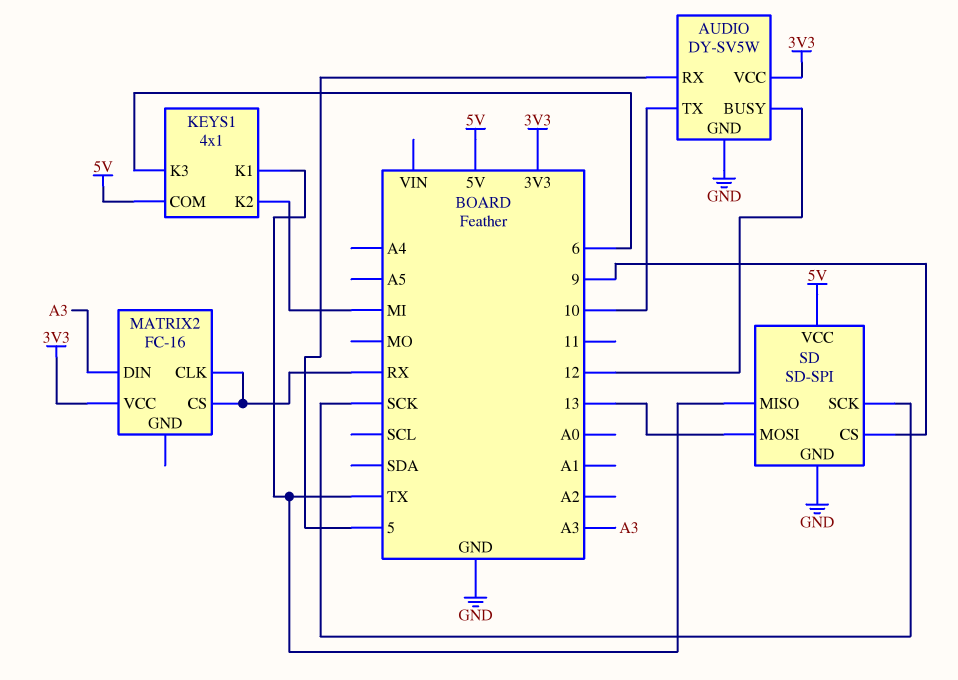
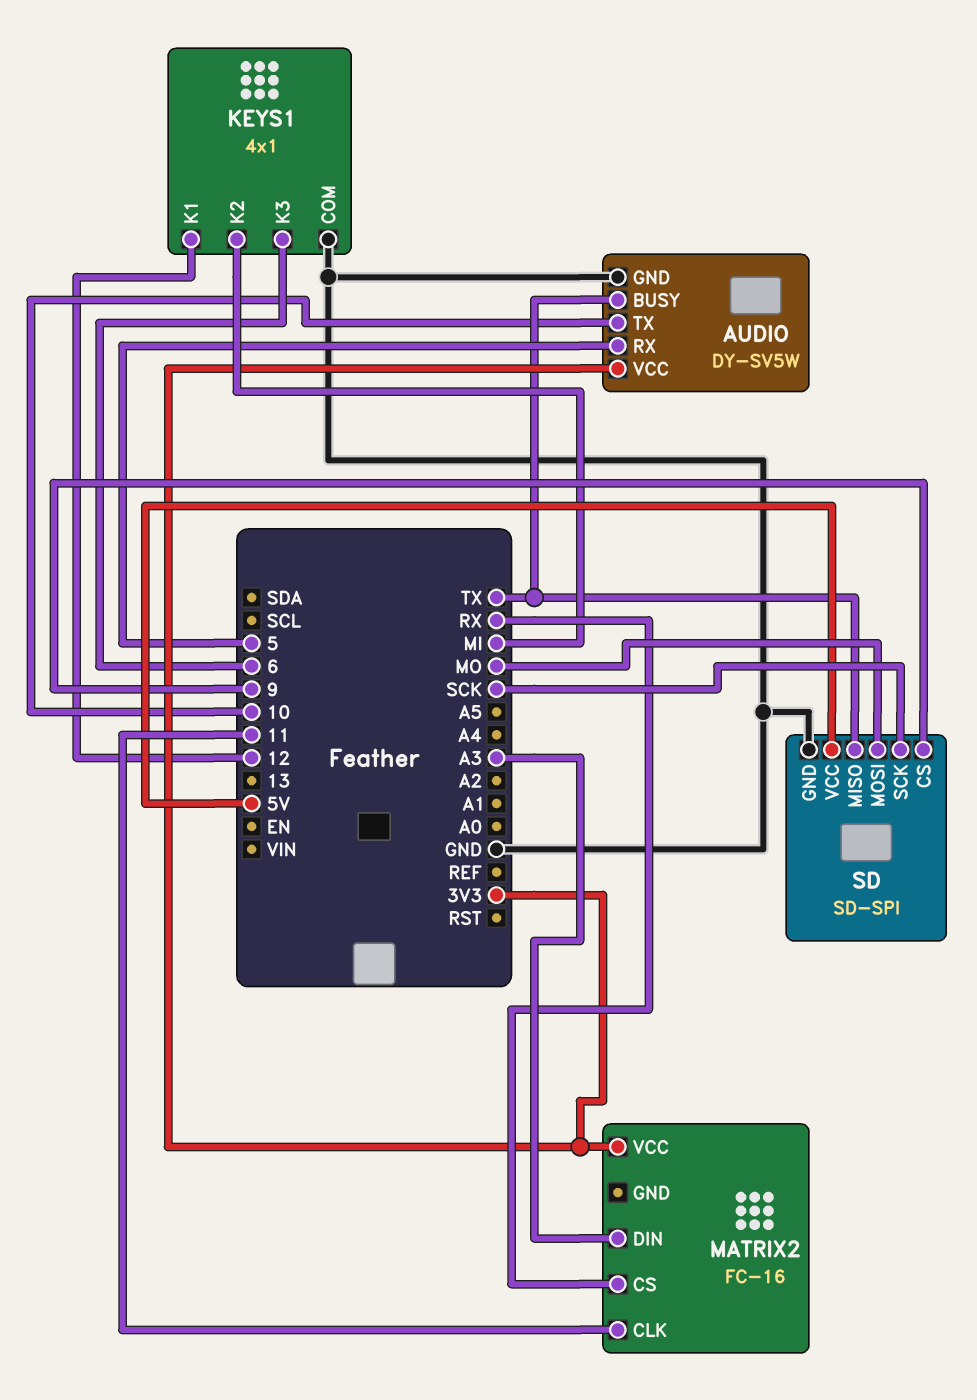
AUDIO pin BUSY: 12 -> TX
KEYS1 pin COM: 5V -> GND
KEYS1 pin K1: TX -> 12
MATRIX2 pin CLK: RX -> 11
SD pin MOSI: 13 -> MO

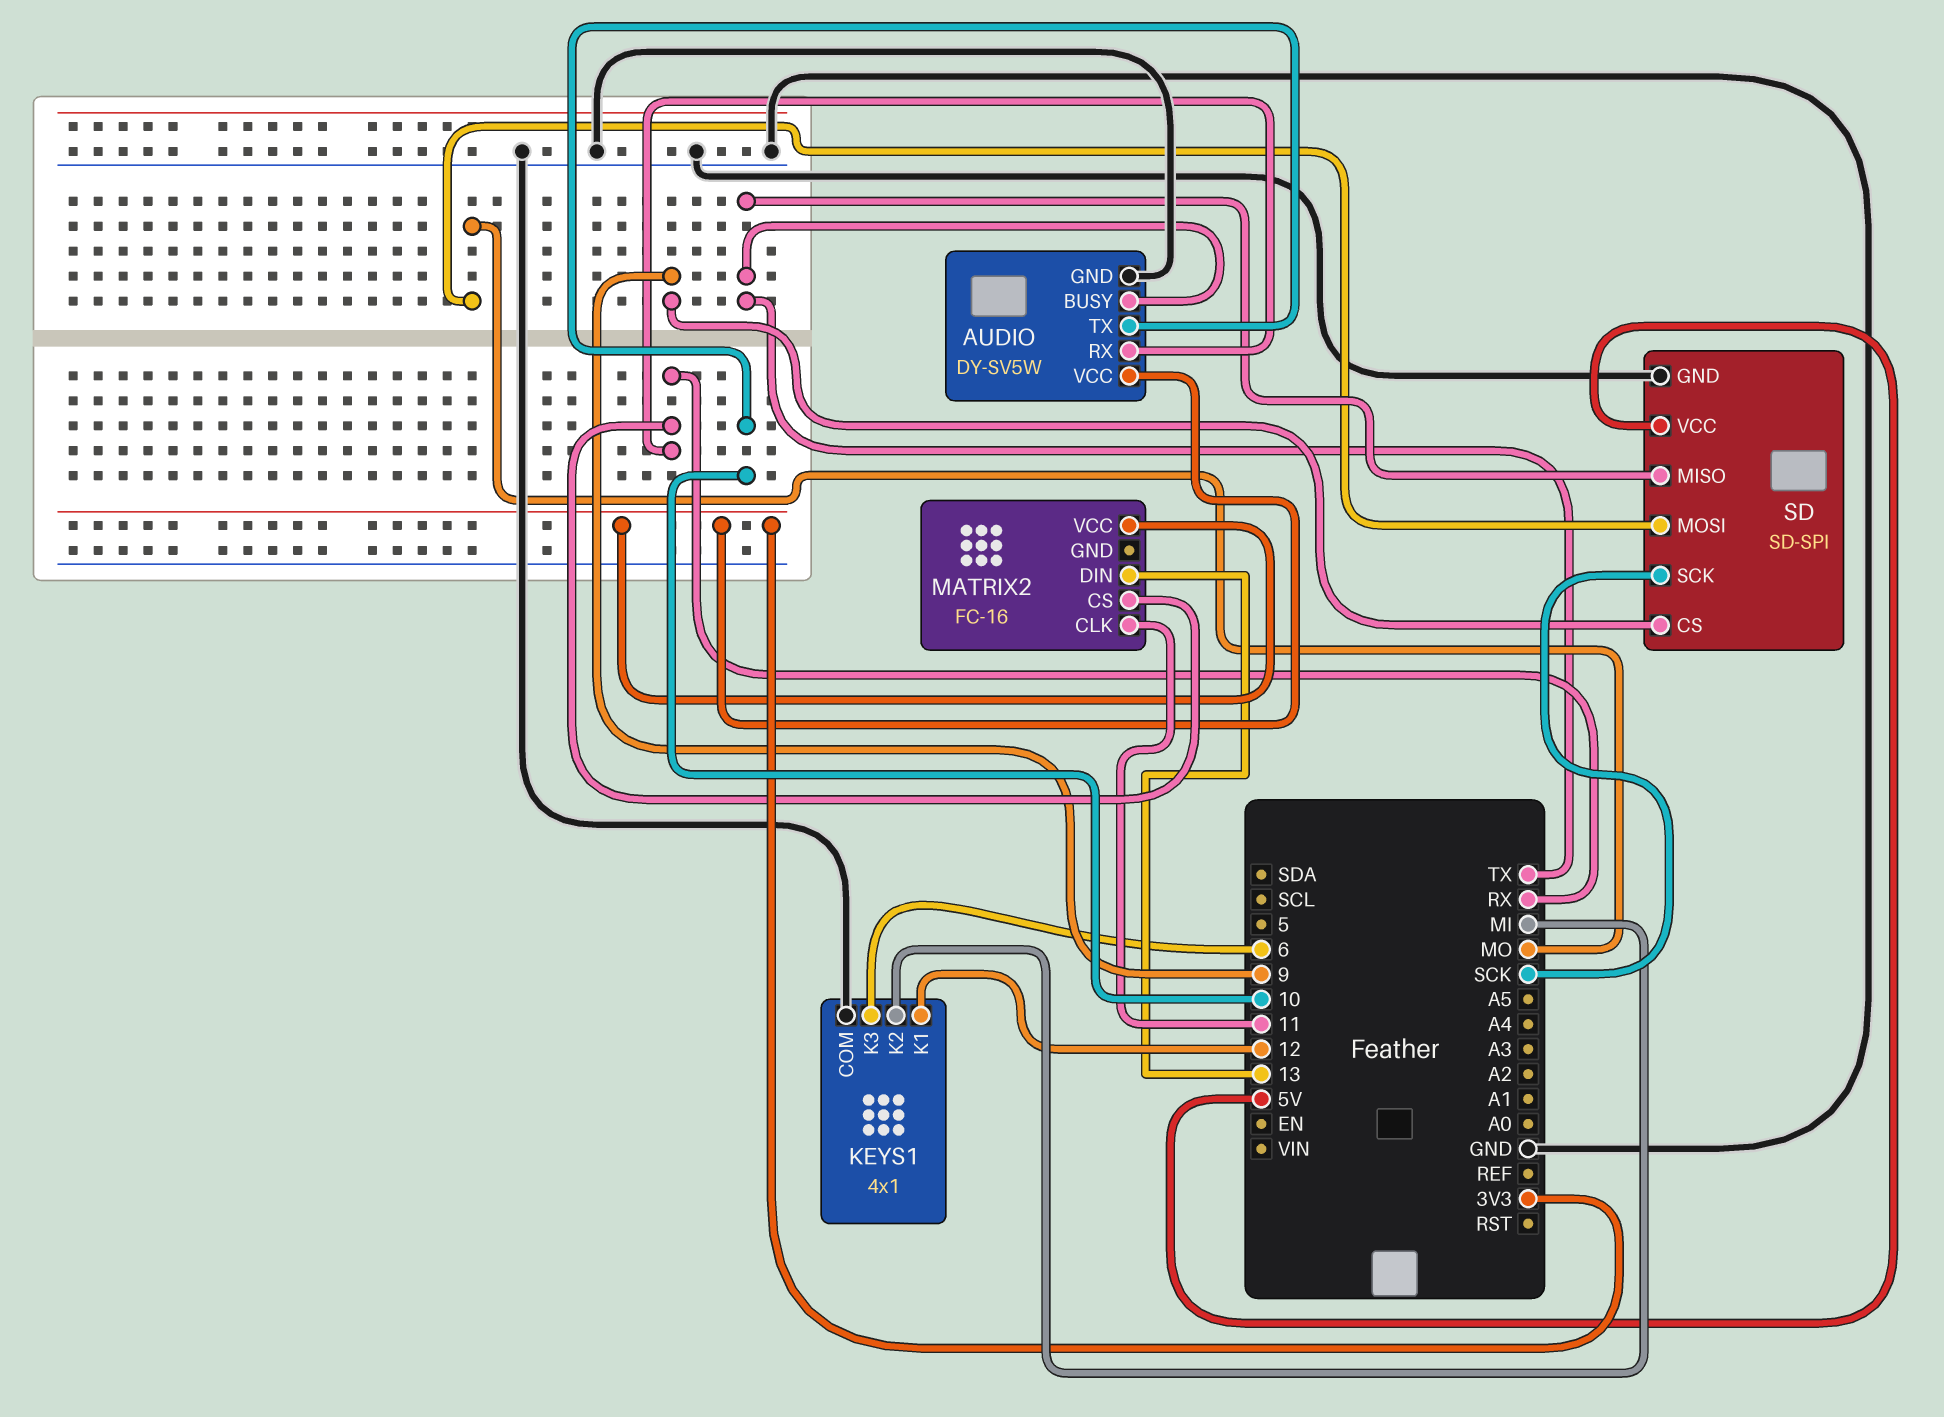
AUDIO pin RX: 5 -> RX
MATRIX2 pin DIN: A3 -> 13

